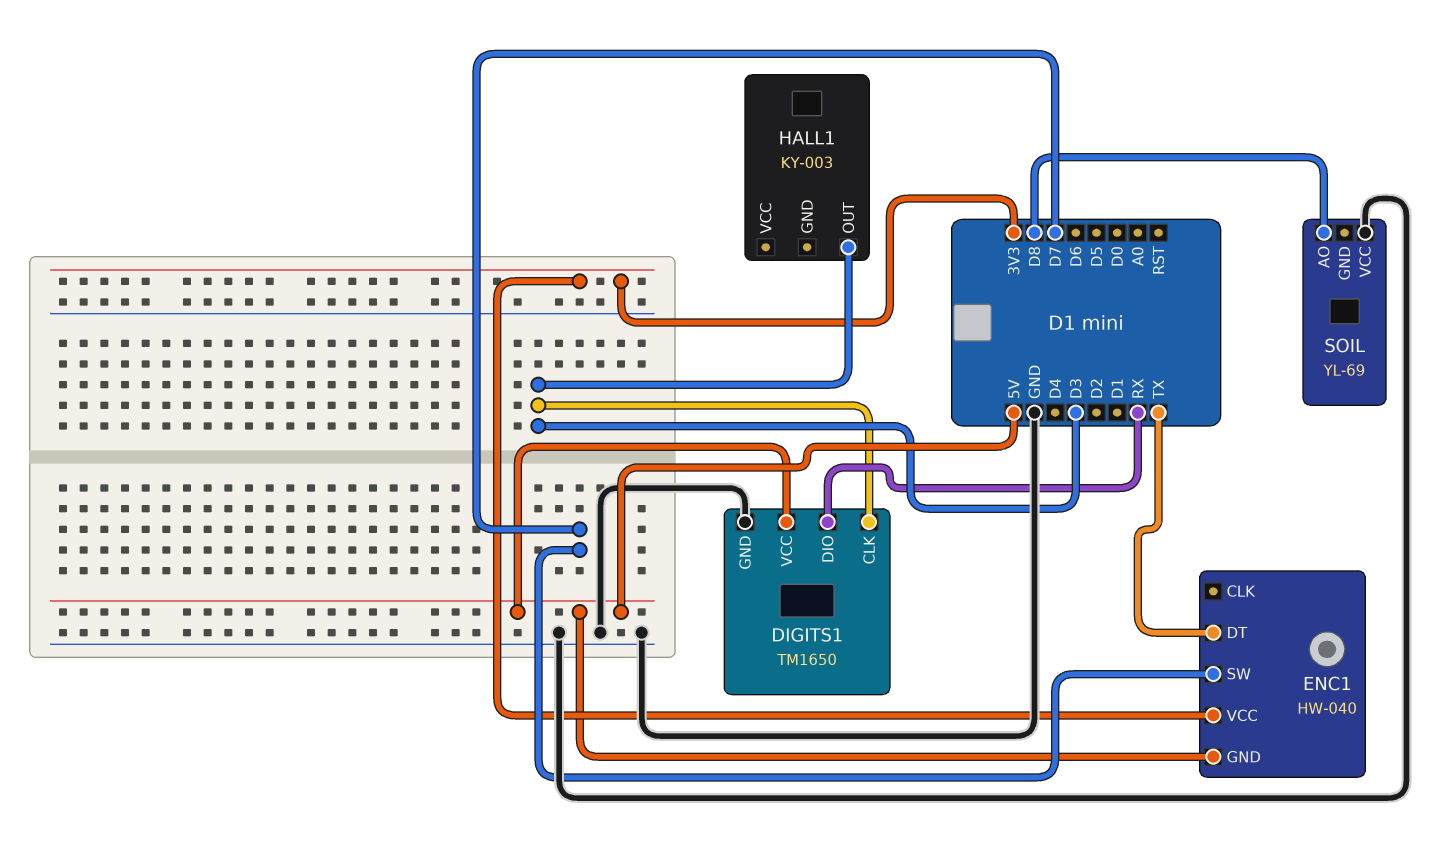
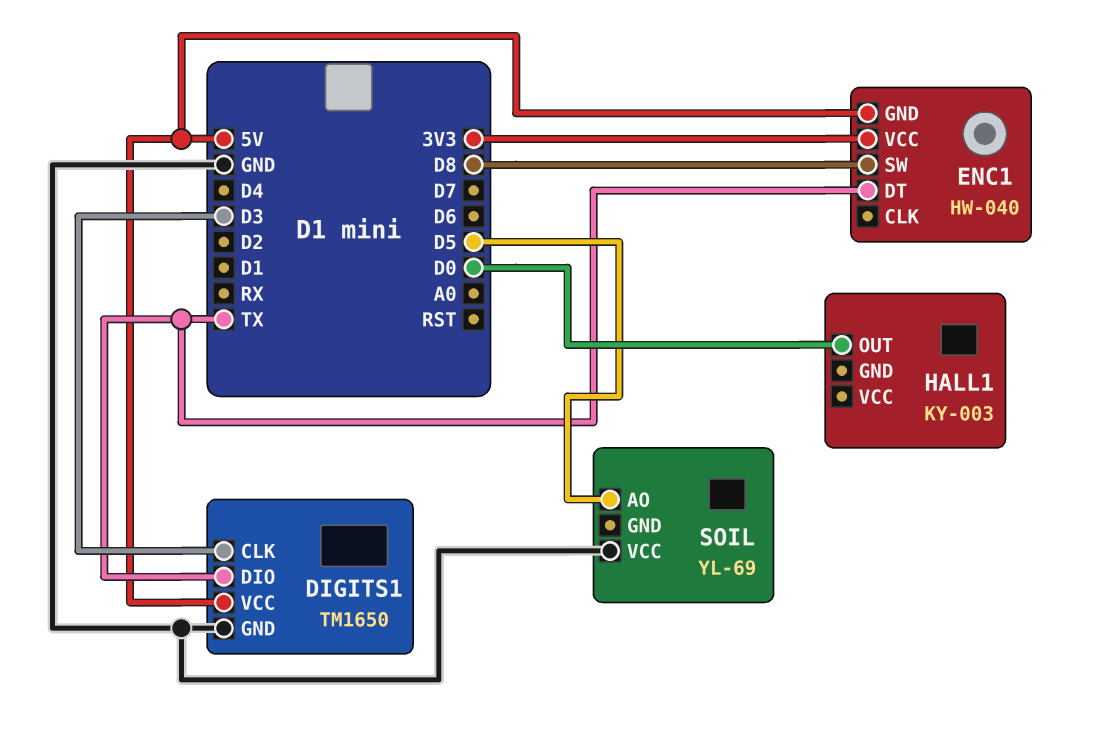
DIGITS1 pin DIO: RX -> TX
ENC1 pin SW: D7 -> D8
HALL1 pin OUT: D3 -> D0
SOIL pin AO: D8 -> D5

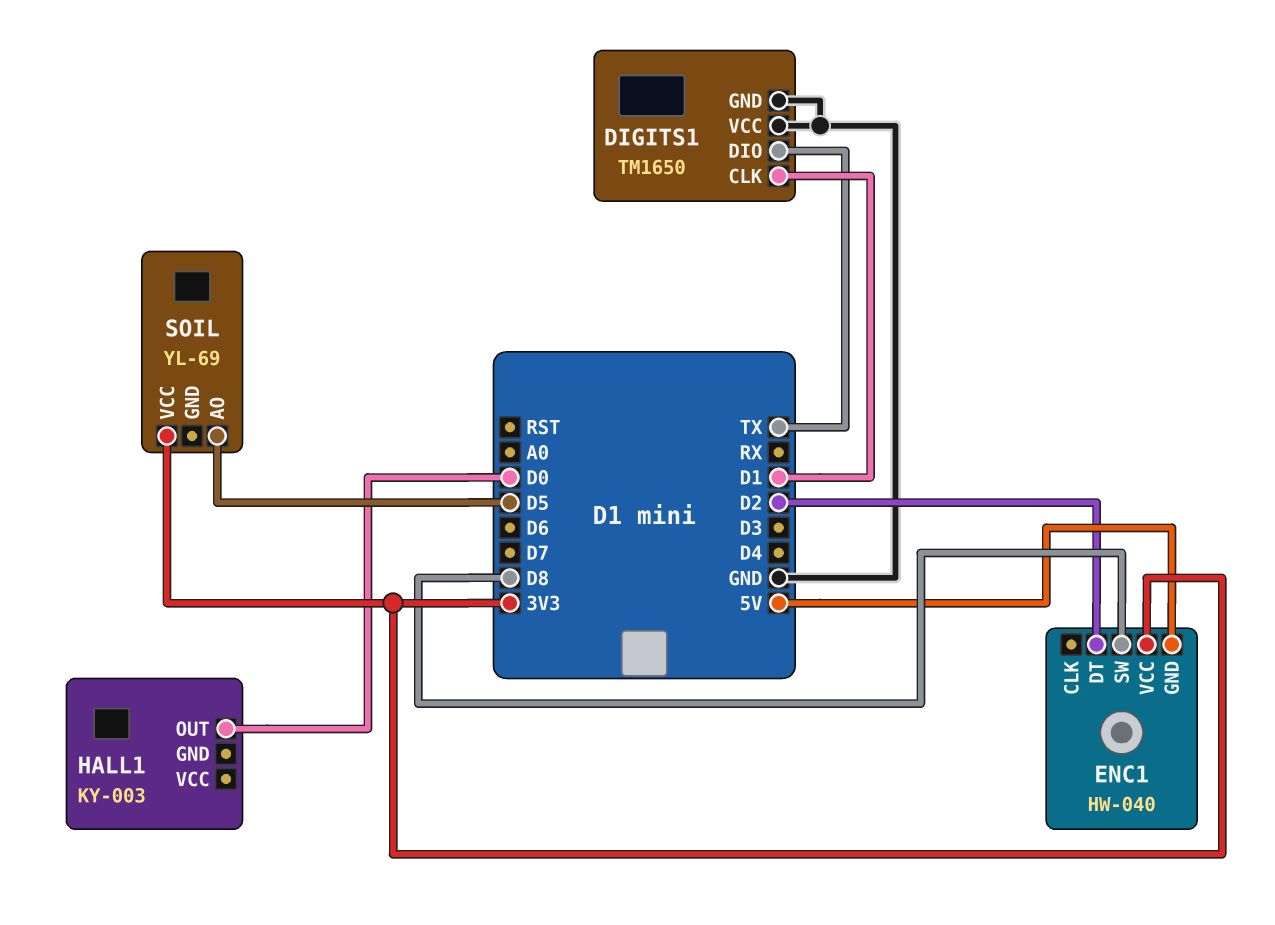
DIGITS1 pin CLK: D3 -> D1
DIGITS1 pin VCC: 5V -> GND
ENC1 pin DT: TX -> D2
SOIL pin VCC: GND -> 3V3

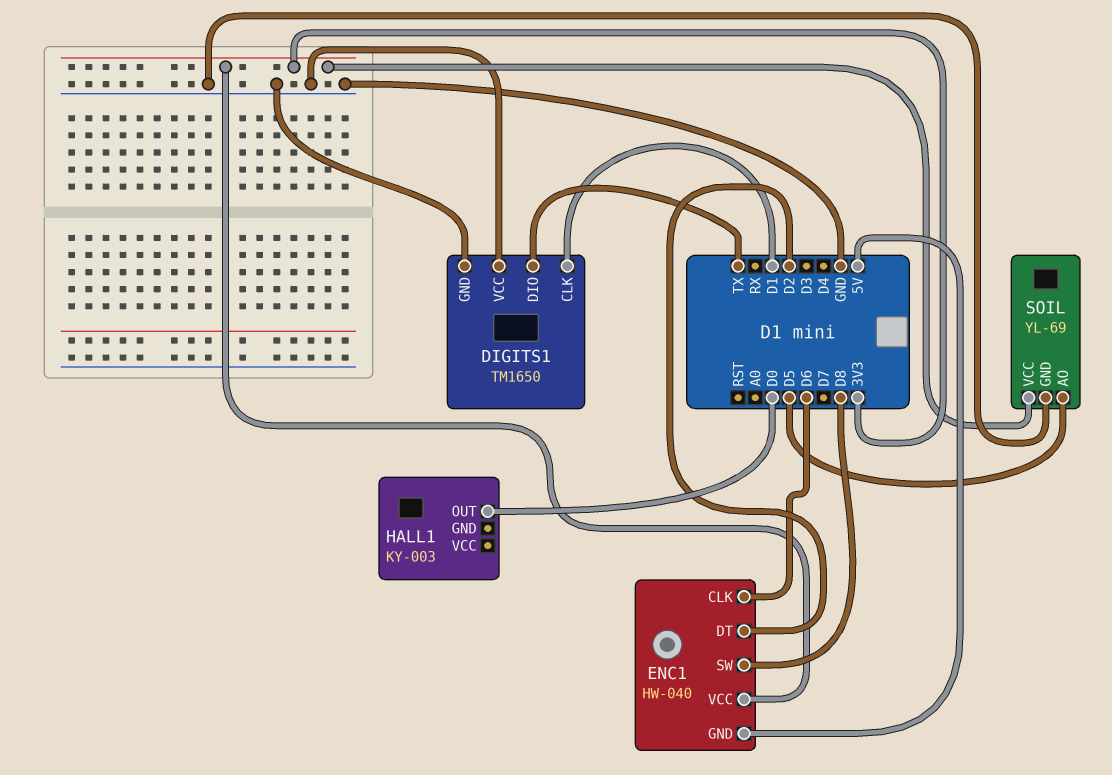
ENC1 pin CLK: none -> D6
SOIL pin GND: none -> GND

